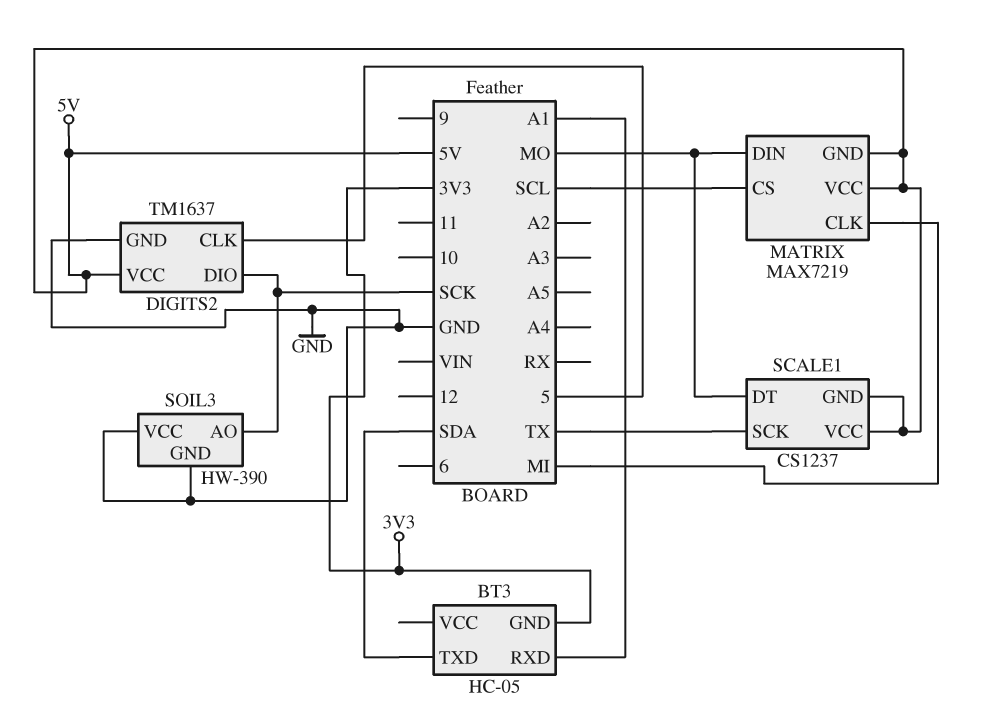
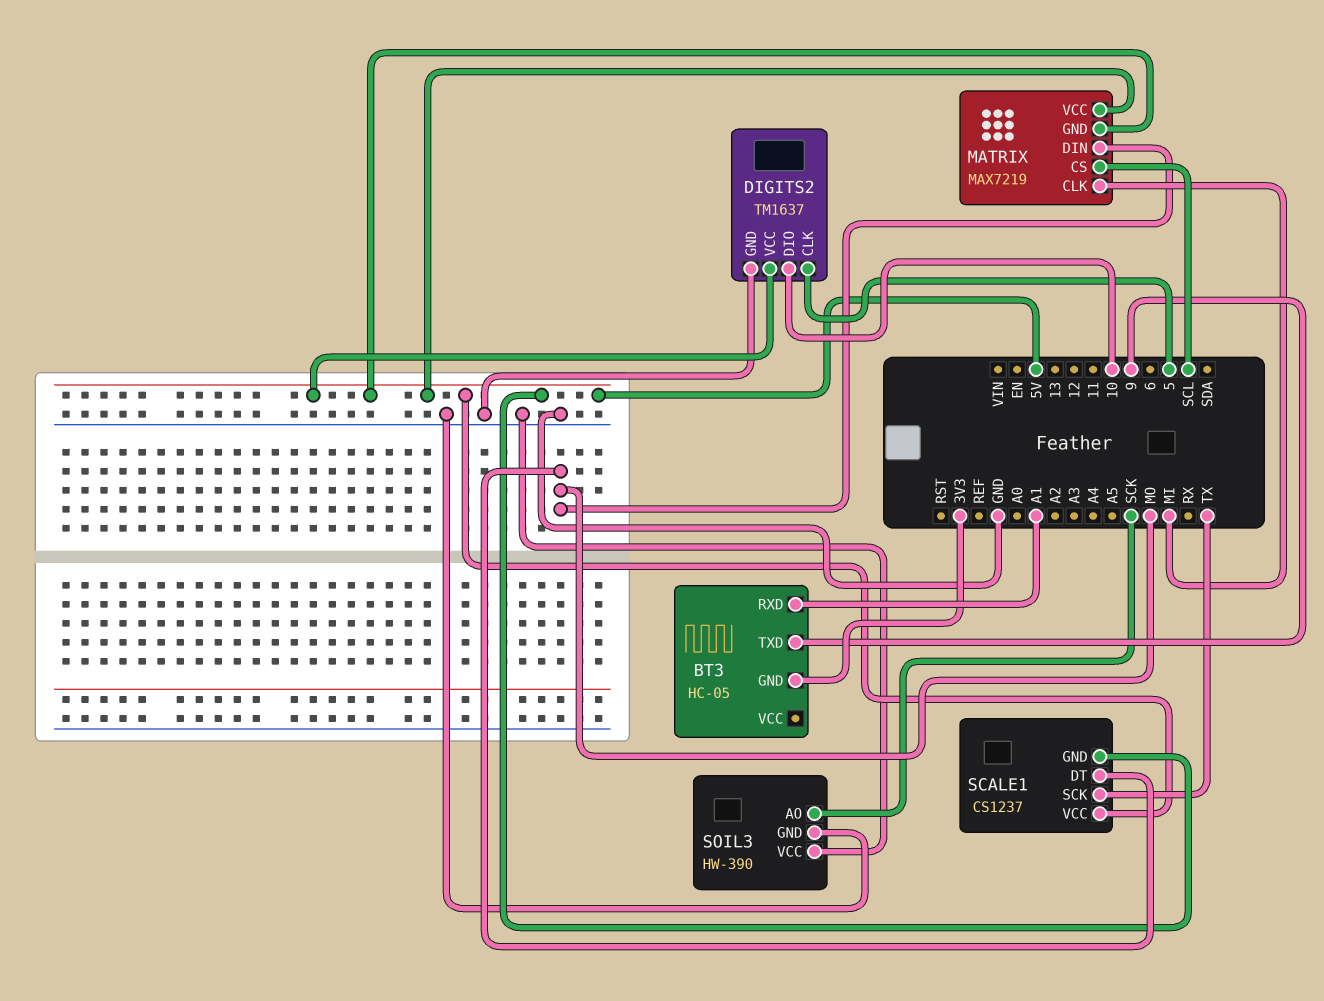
BT3 pin TXD: SDA -> 9
DIGITS2 pin DIO: SCK -> 10

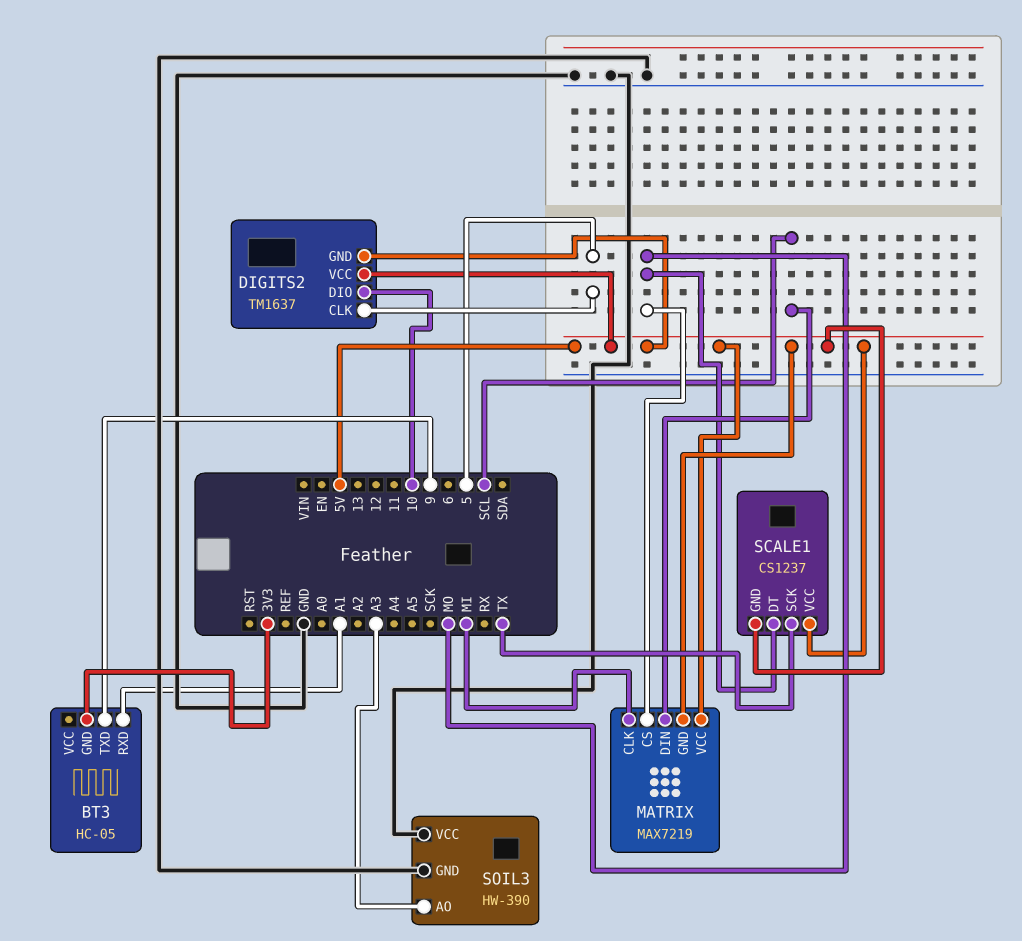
DIGITS2 pin GND: GND -> 5V
MATRIX pin CS: SCL -> MO
MATRIX pin DIN: MO -> SCL
SOIL3 pin AO: SCK -> A3

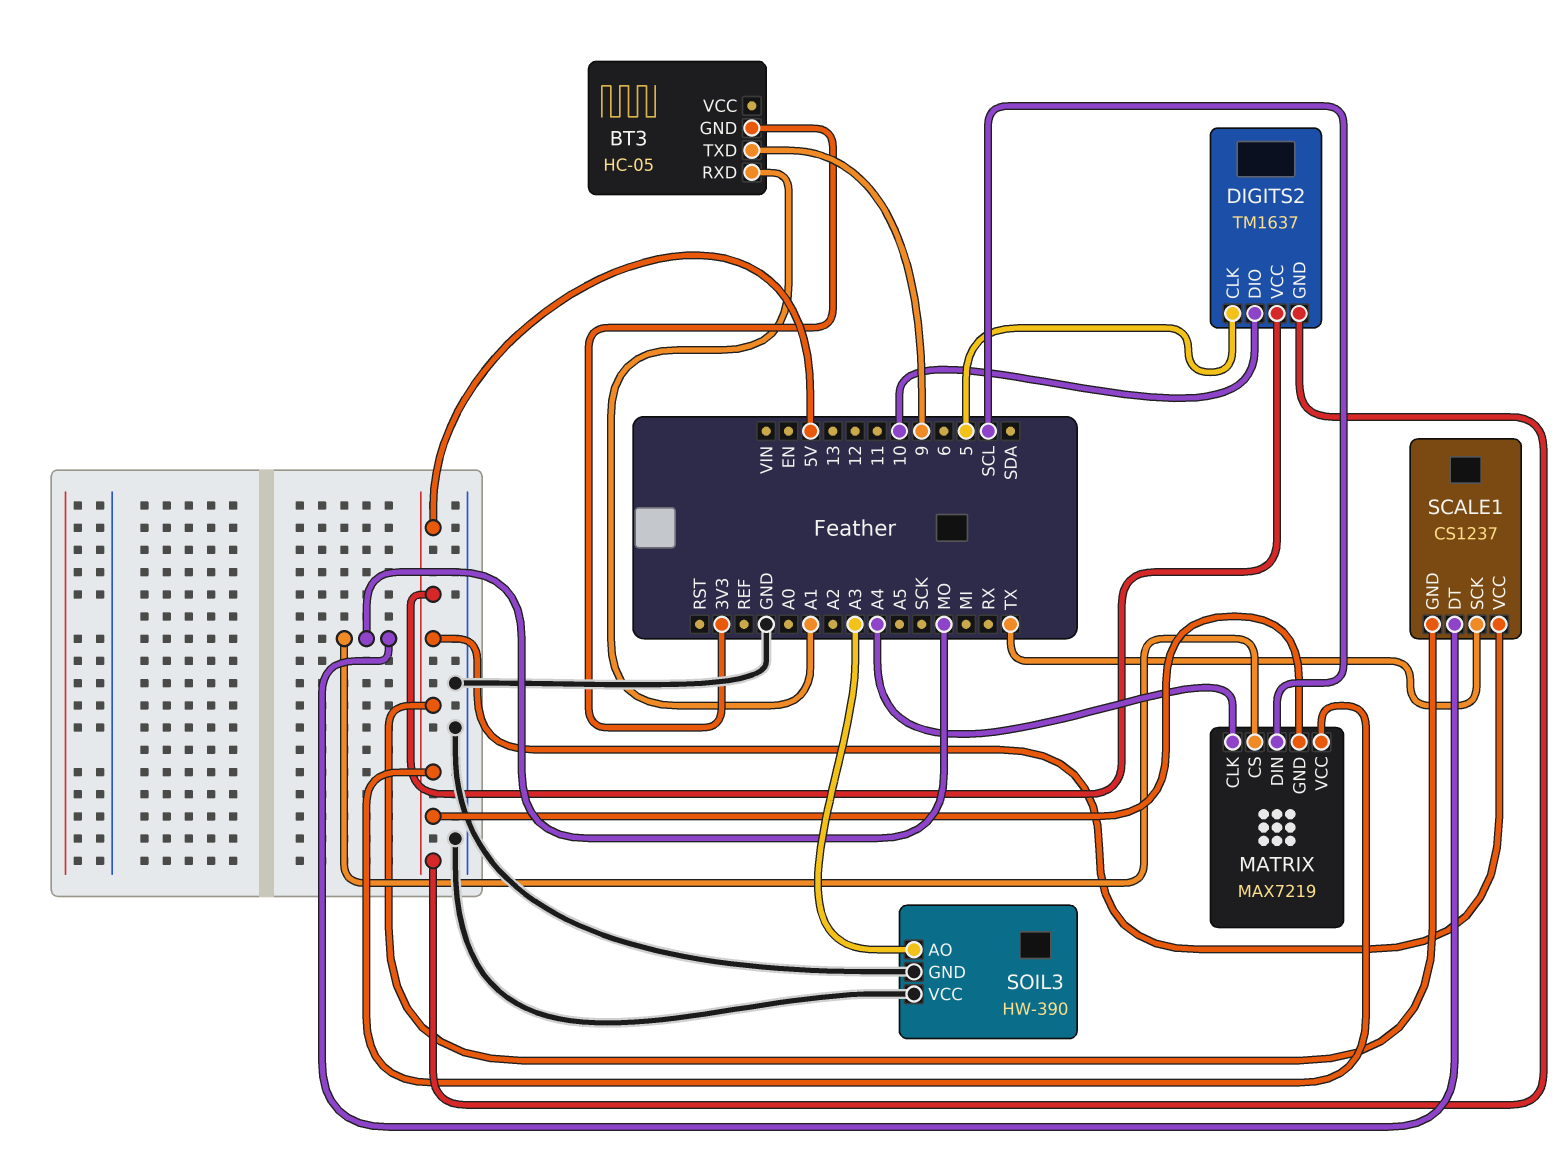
MATRIX pin CLK: MI -> A4

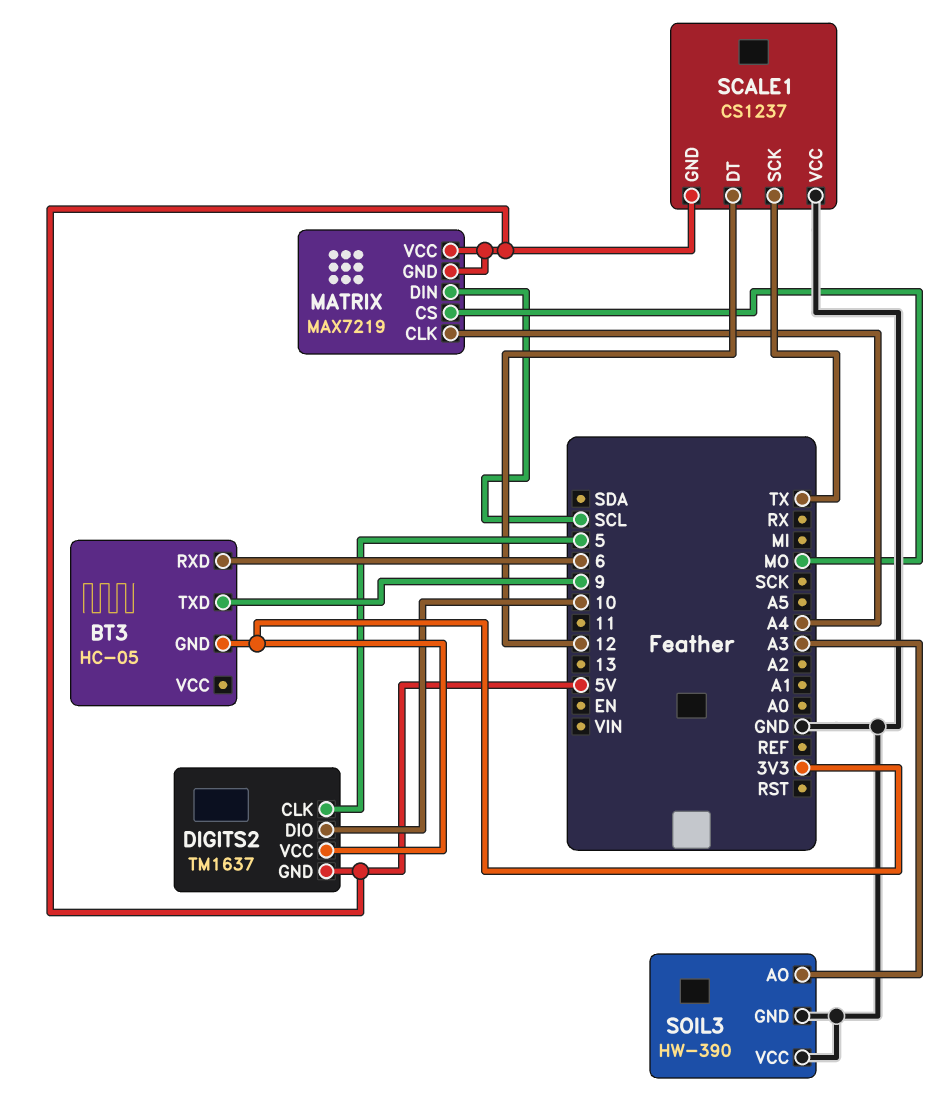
BT3 pin RXD: A1 -> 6
DIGITS2 pin VCC: 5V -> 3V3
SCALE1 pin DT: MO -> 12
SCALE1 pin VCC: 5V -> GND

